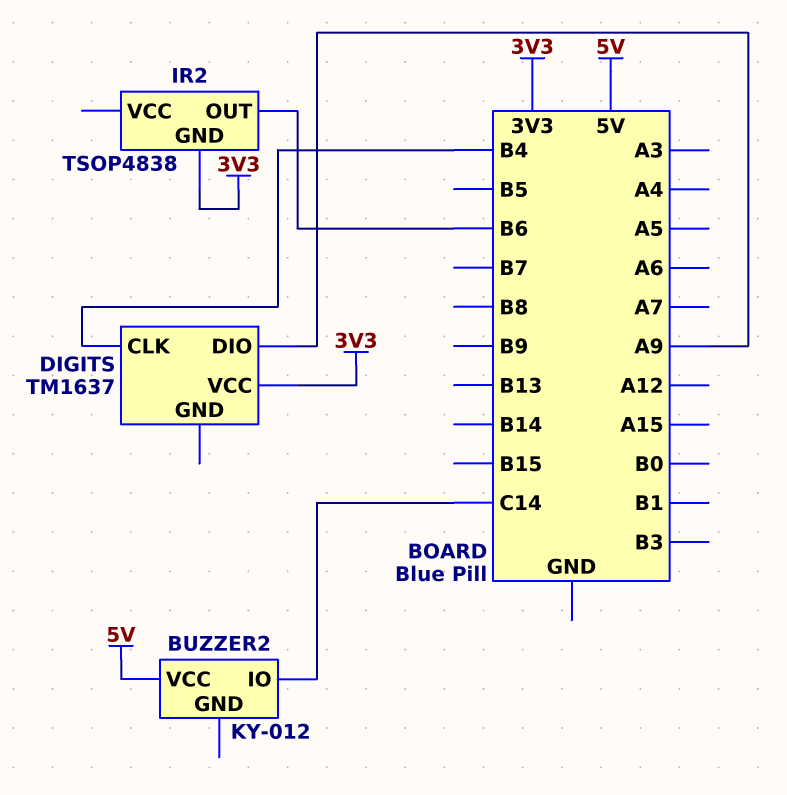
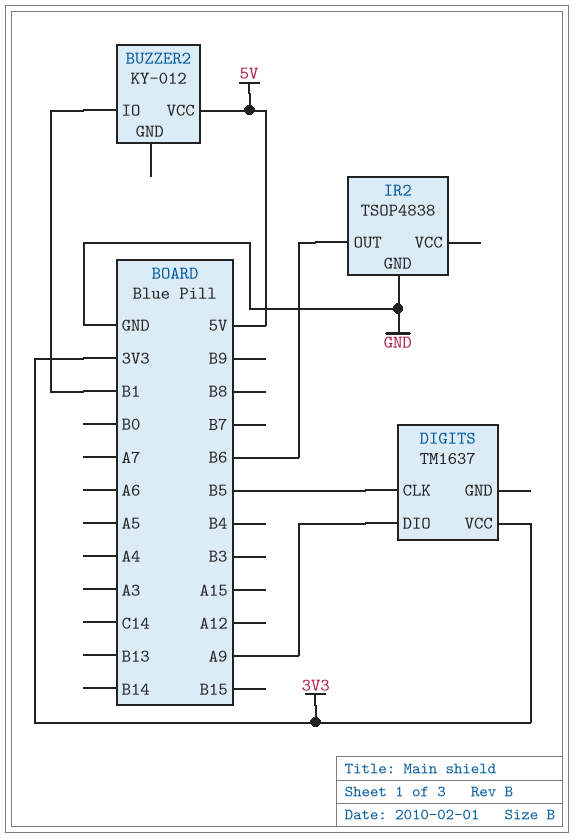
BUZZER2 pin IO: C14 -> B1
DIGITS pin CLK: B4 -> B5
IR2 pin GND: 3V3 -> GND

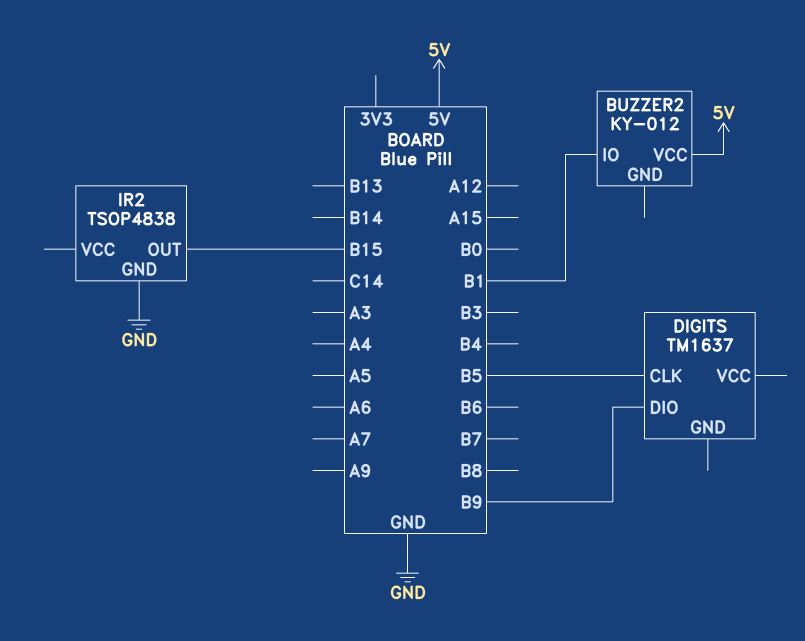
DIGITS pin DIO: A9 -> B9
DIGITS pin VCC: 3V3 -> none
IR2 pin OUT: B6 -> B15

